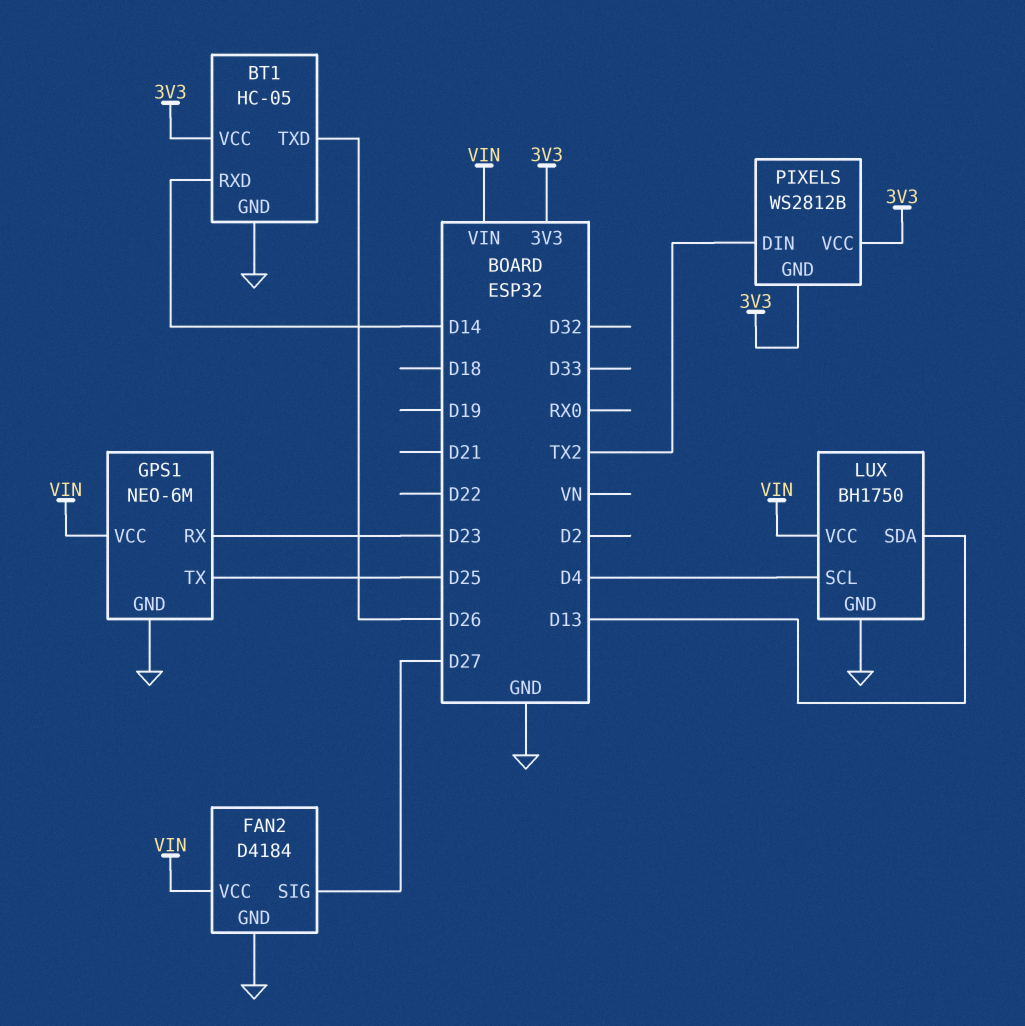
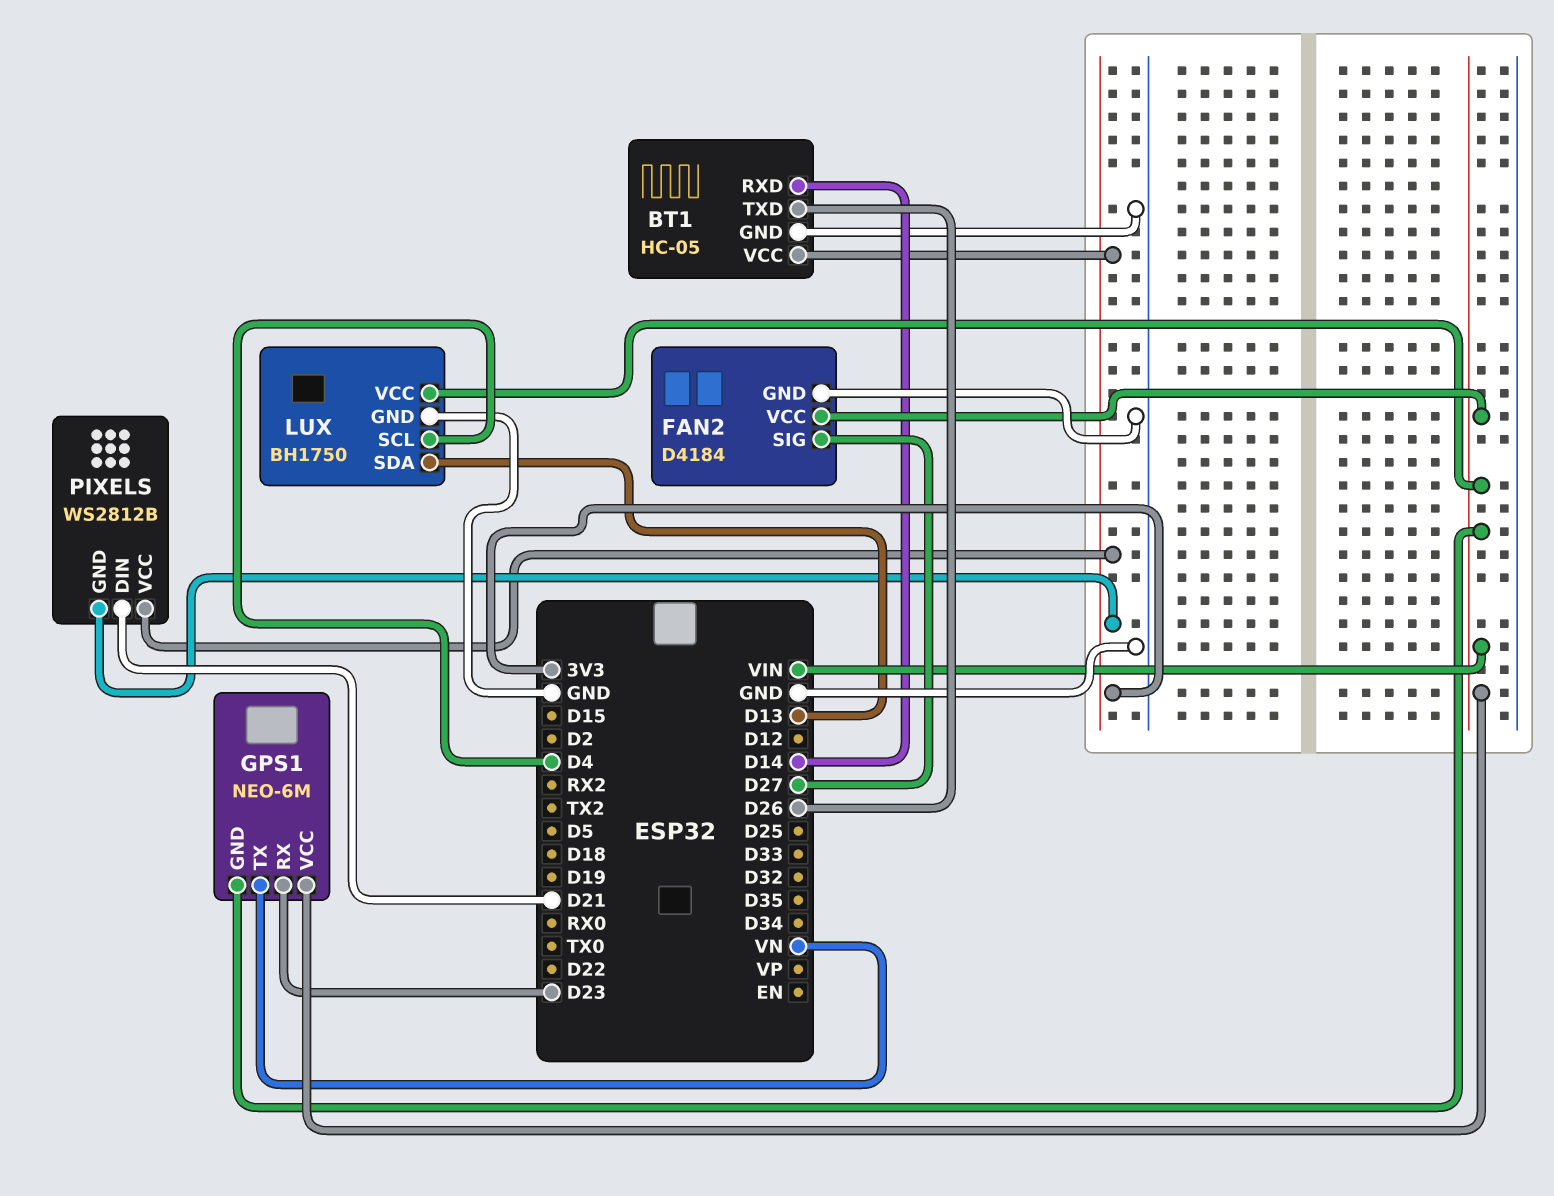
GPS1 pin GND: GND -> VIN
GPS1 pin TX: D25 -> VN
PIXELS pin DIN: TX2 -> D21

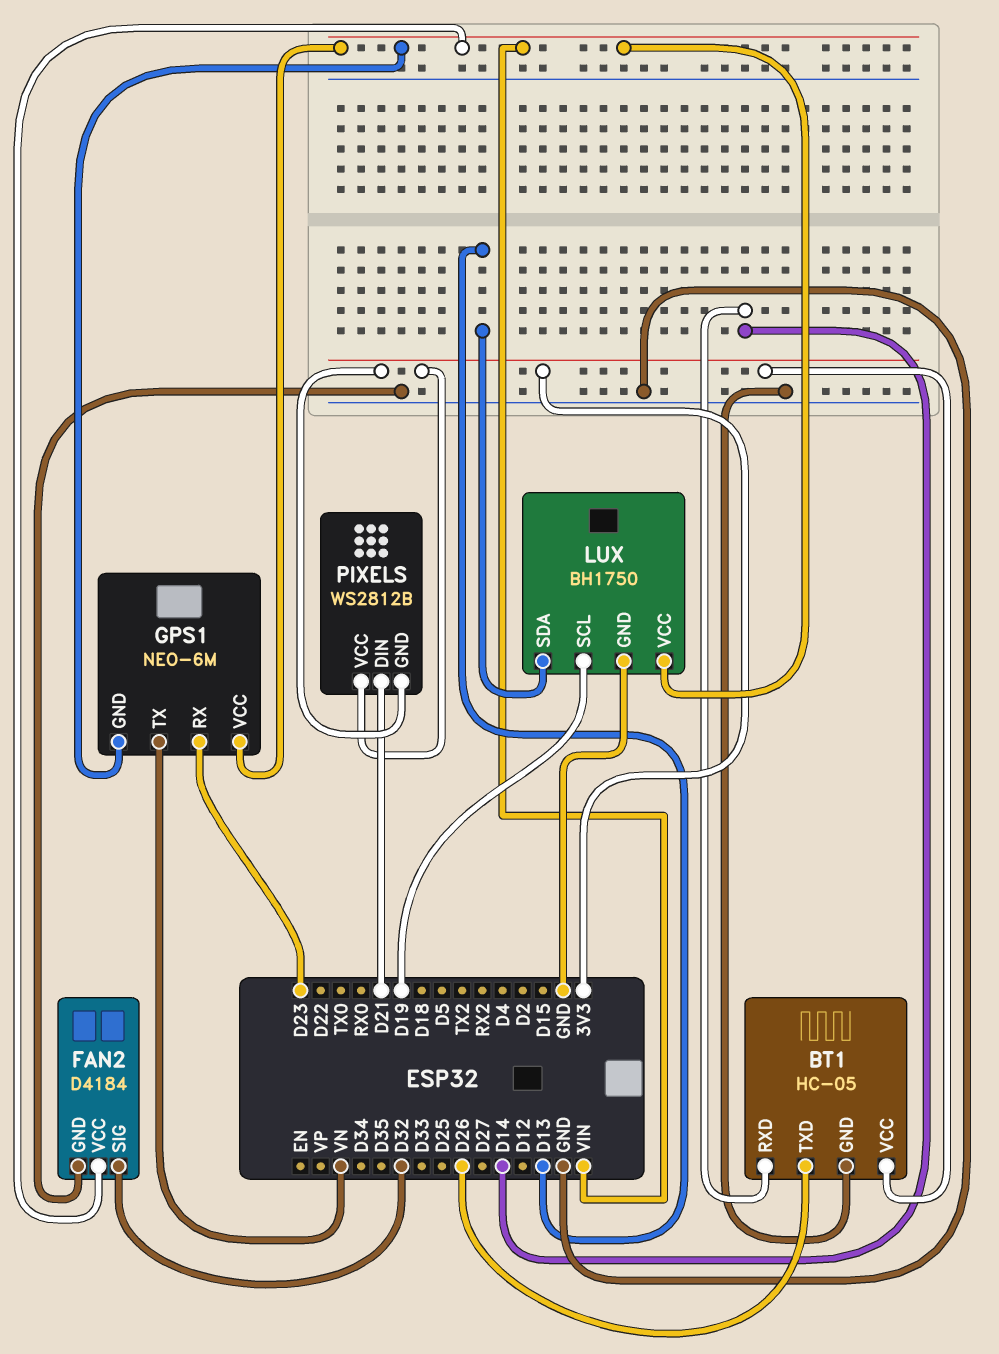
FAN2 pin SIG: D27 -> D32
LUX pin SCL: D4 -> D19

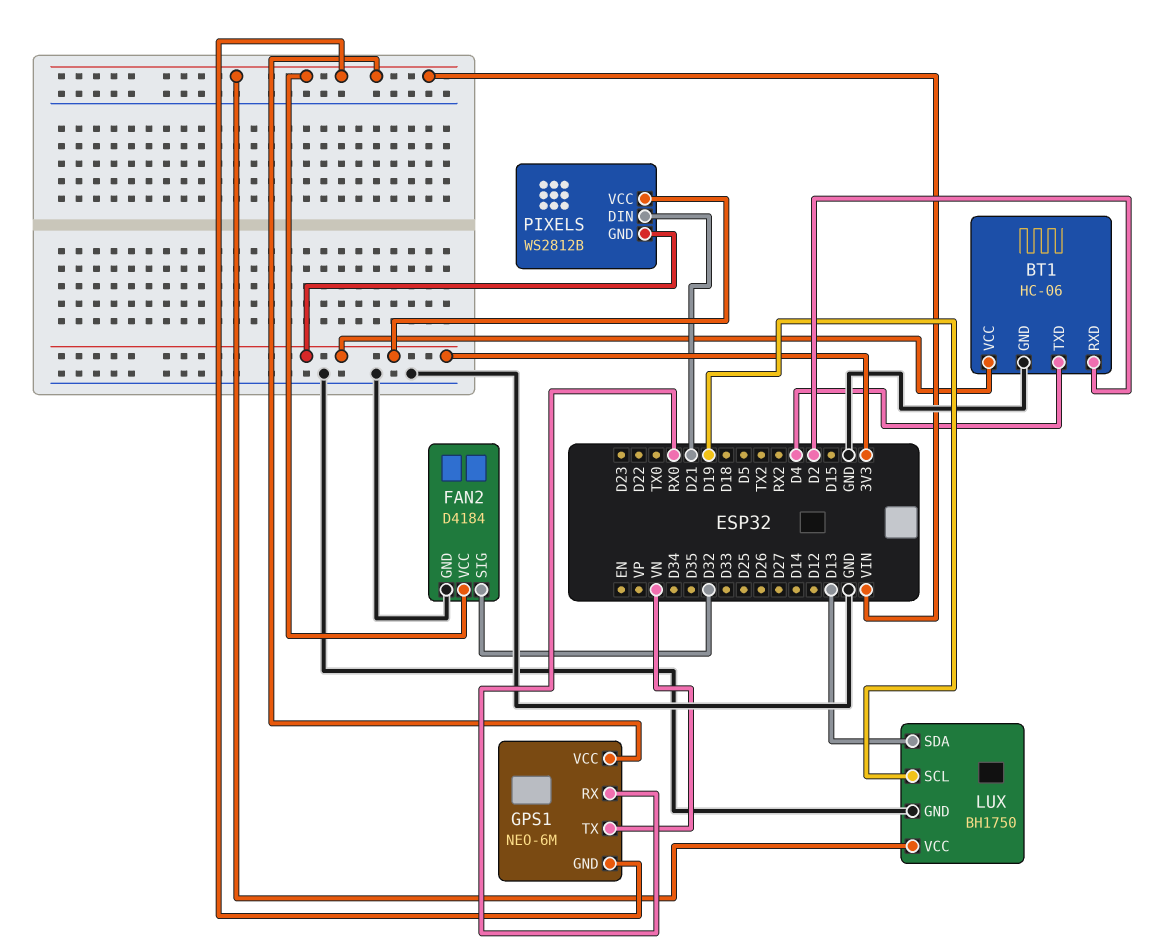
BT1: HC-05 -> HC-06
BT1 pin RXD: D14 -> D2
BT1 pin TXD: D26 -> D4
GPS1 pin RX: D23 -> RX0

